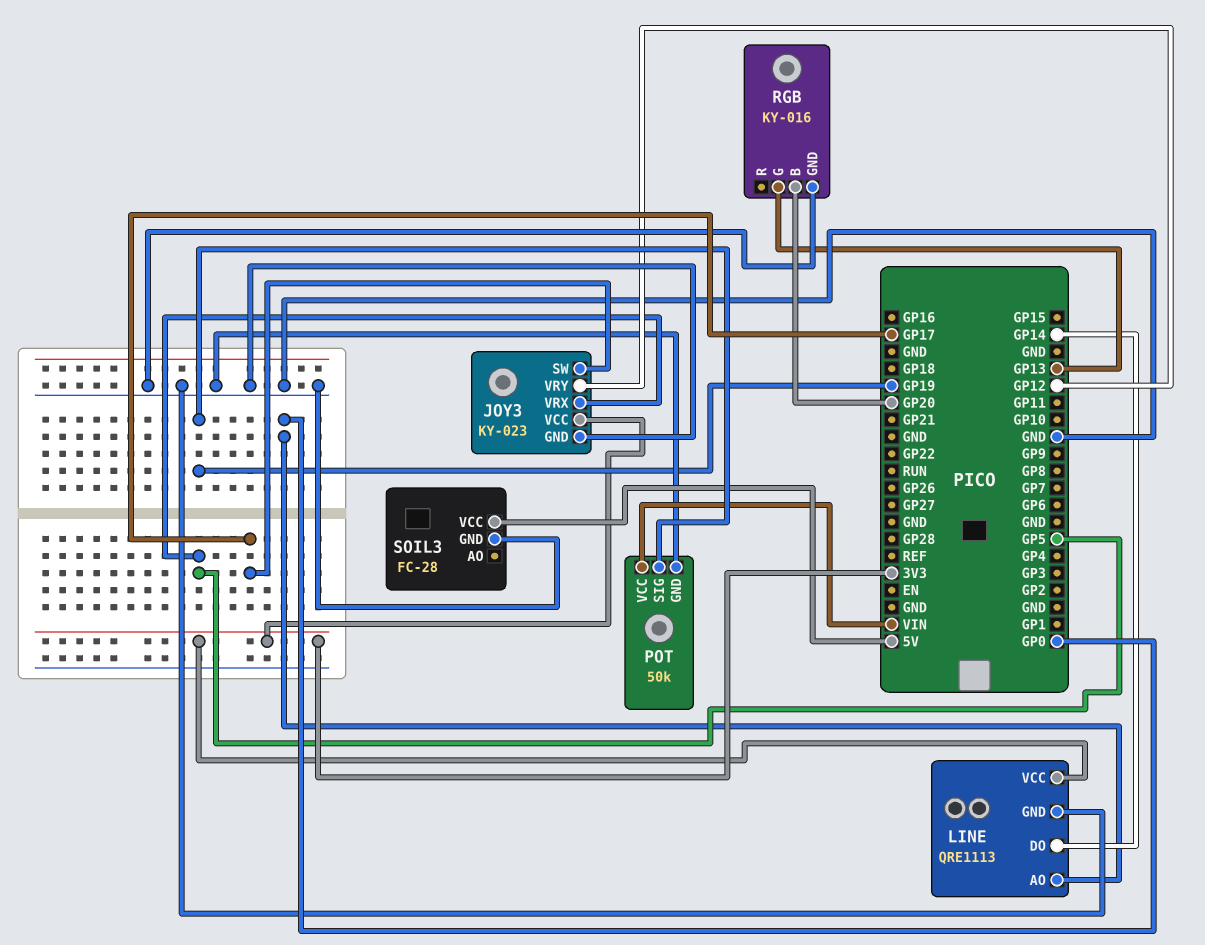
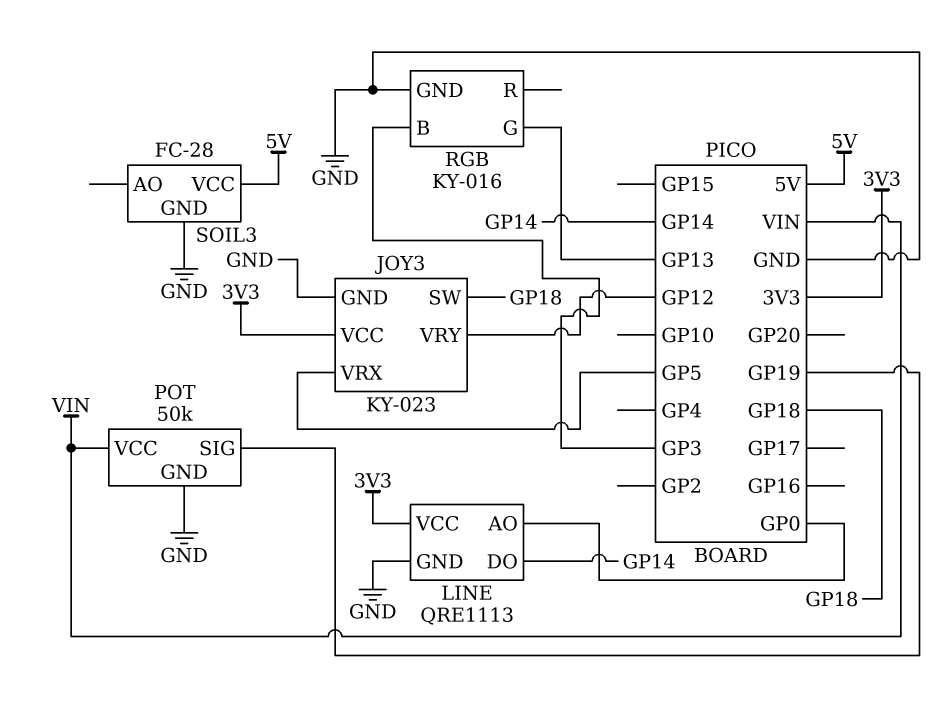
JOY3 pin SW: GP17 -> GP18
RGB pin B: GP20 -> GP3

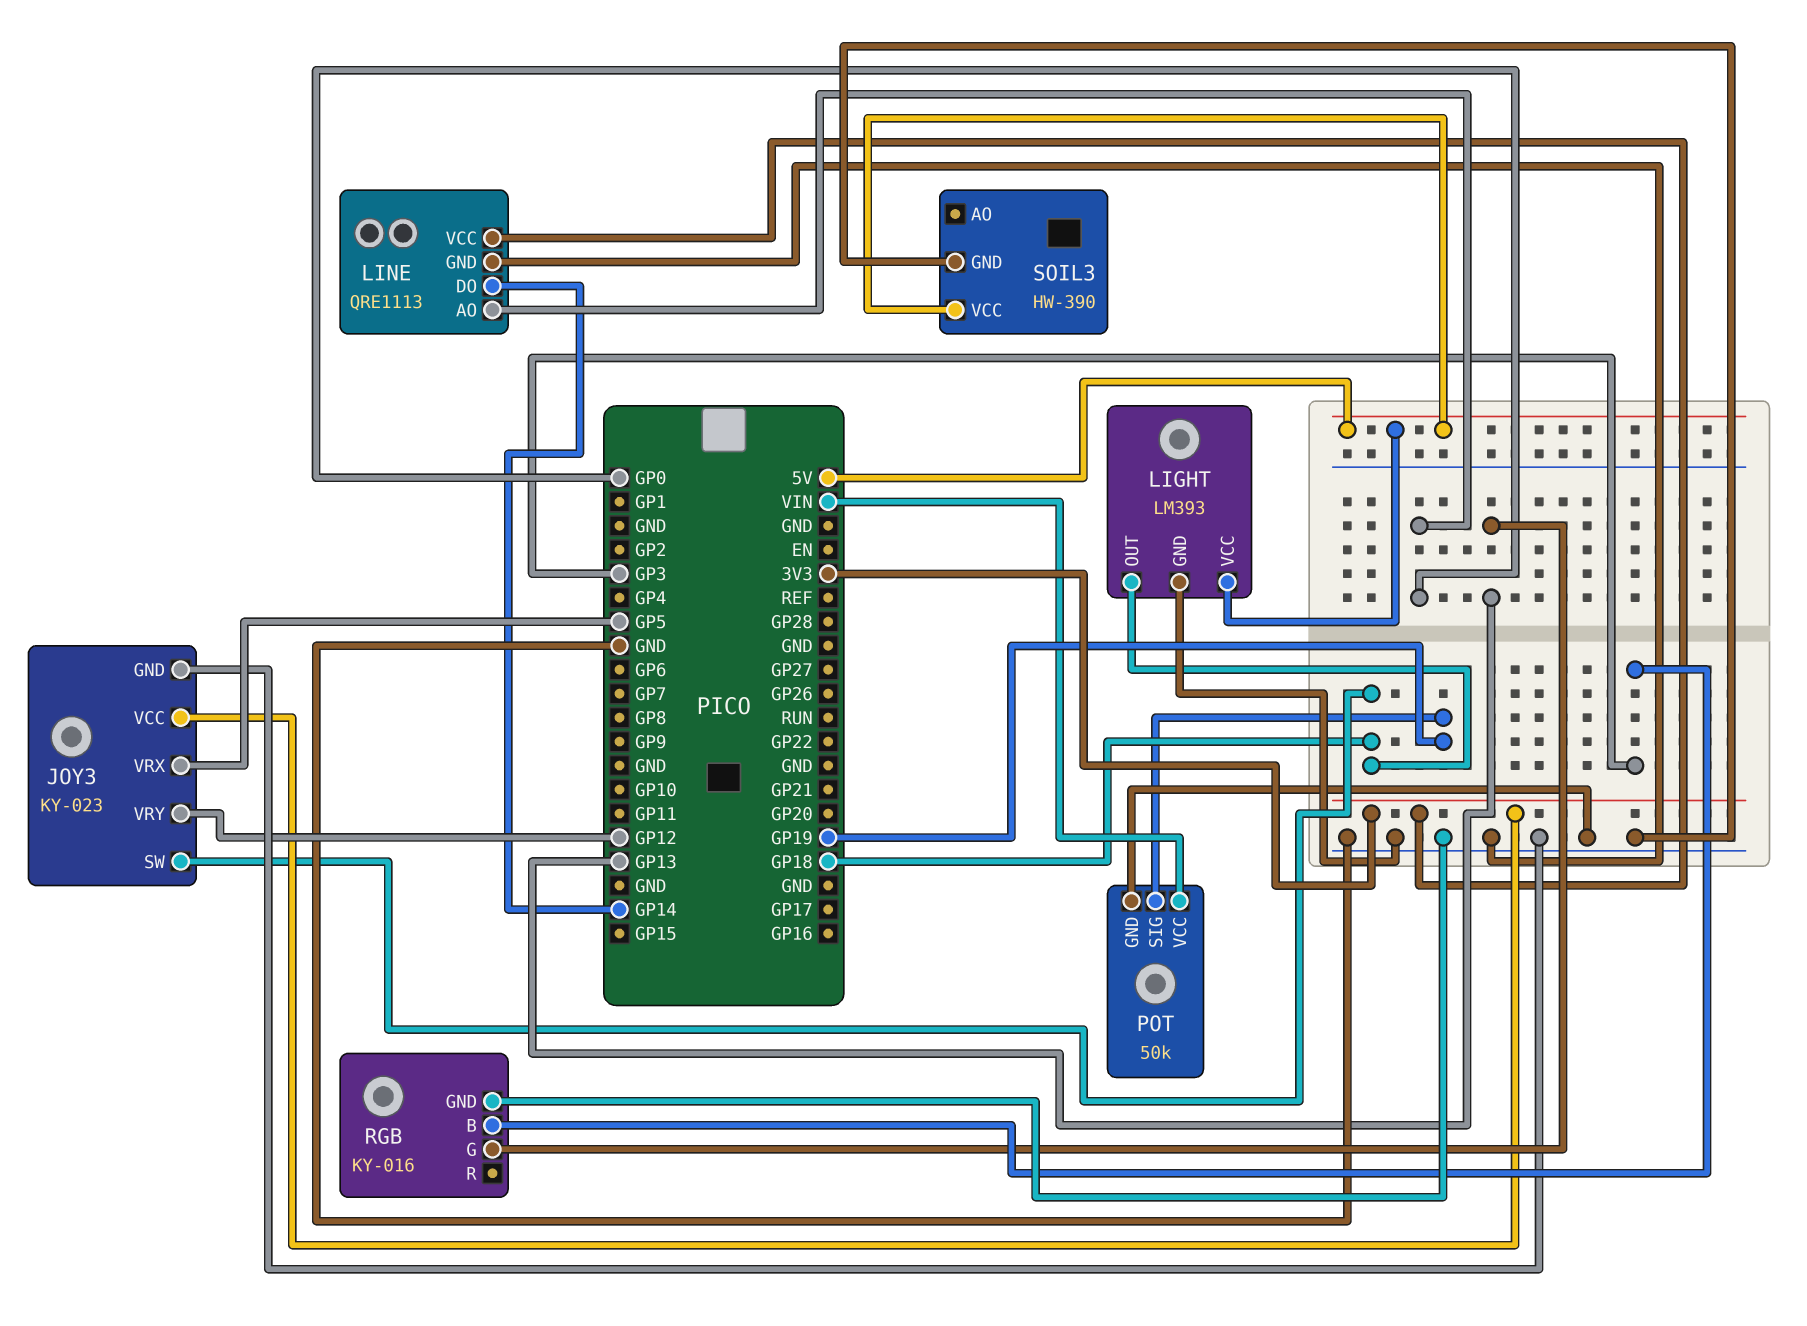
LIGHT: none -> LM393
LIGHT pin GND: none -> GND
LIGHT pin OUT: none -> GP18
LIGHT pin VCC: none -> 5V
SOIL3: FC-28 -> HW-390

